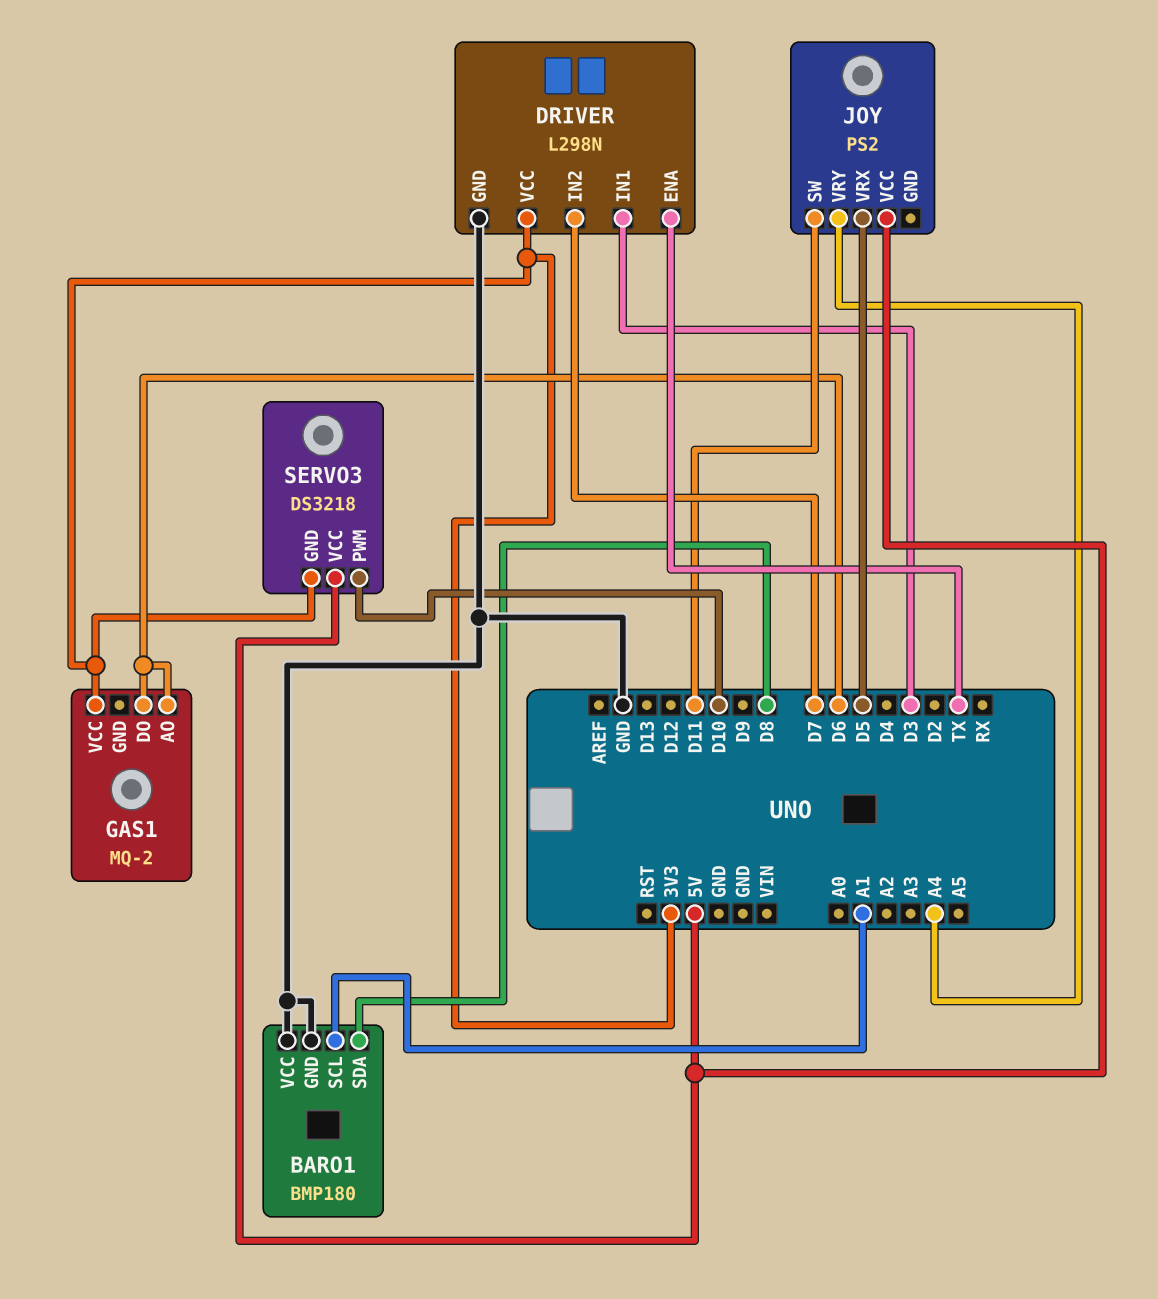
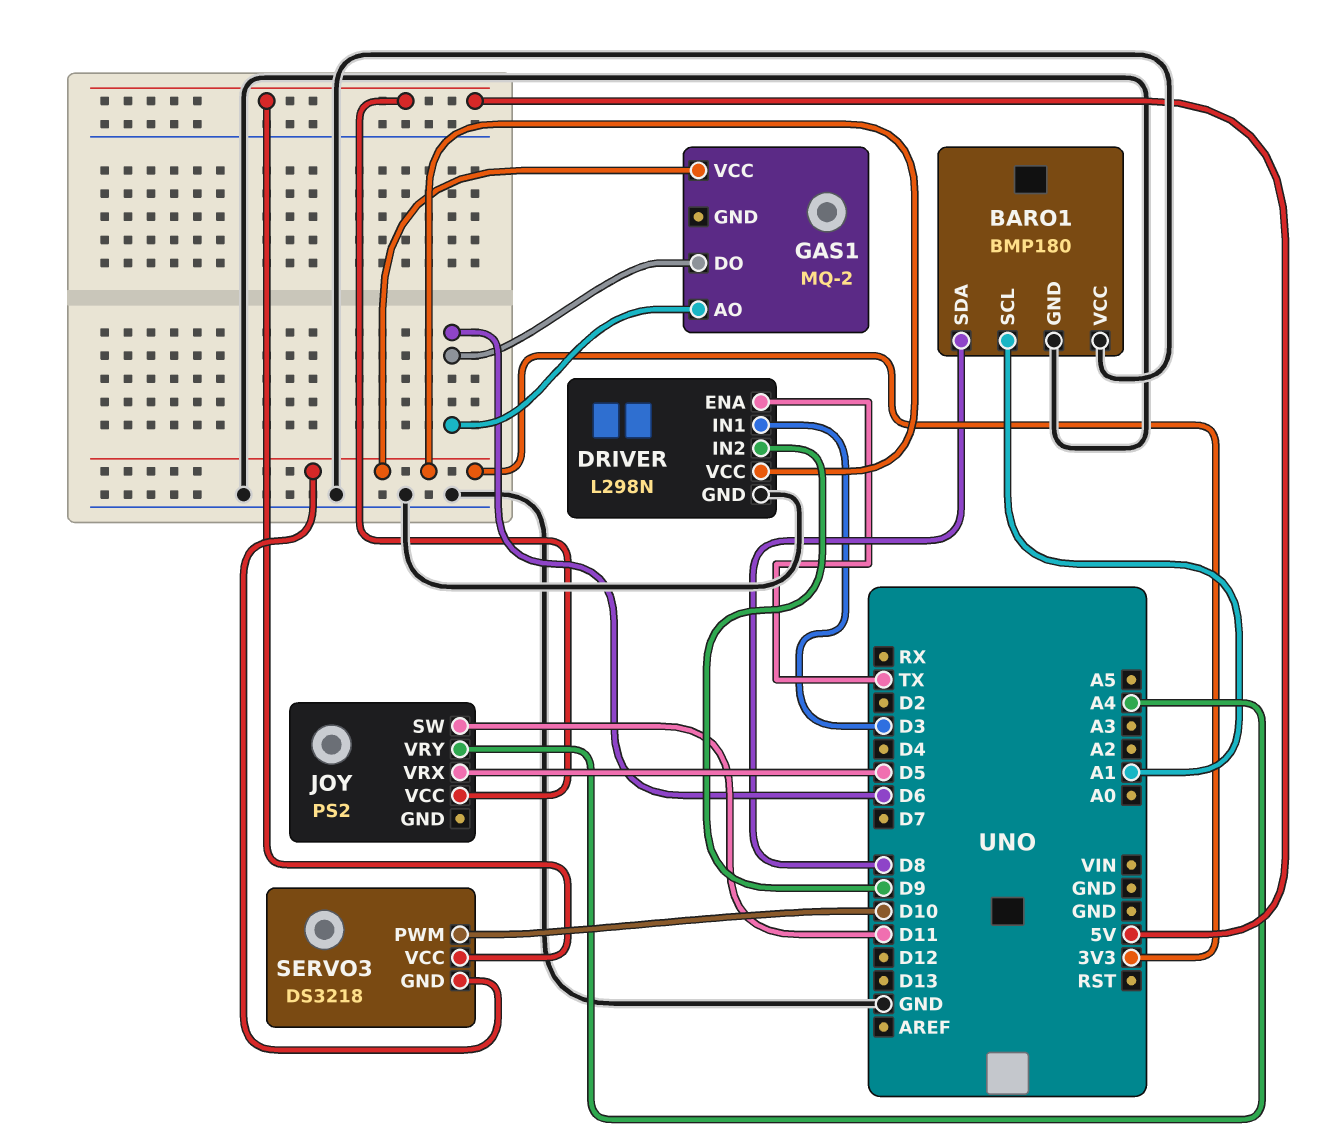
DRIVER pin IN2: D7 -> D9

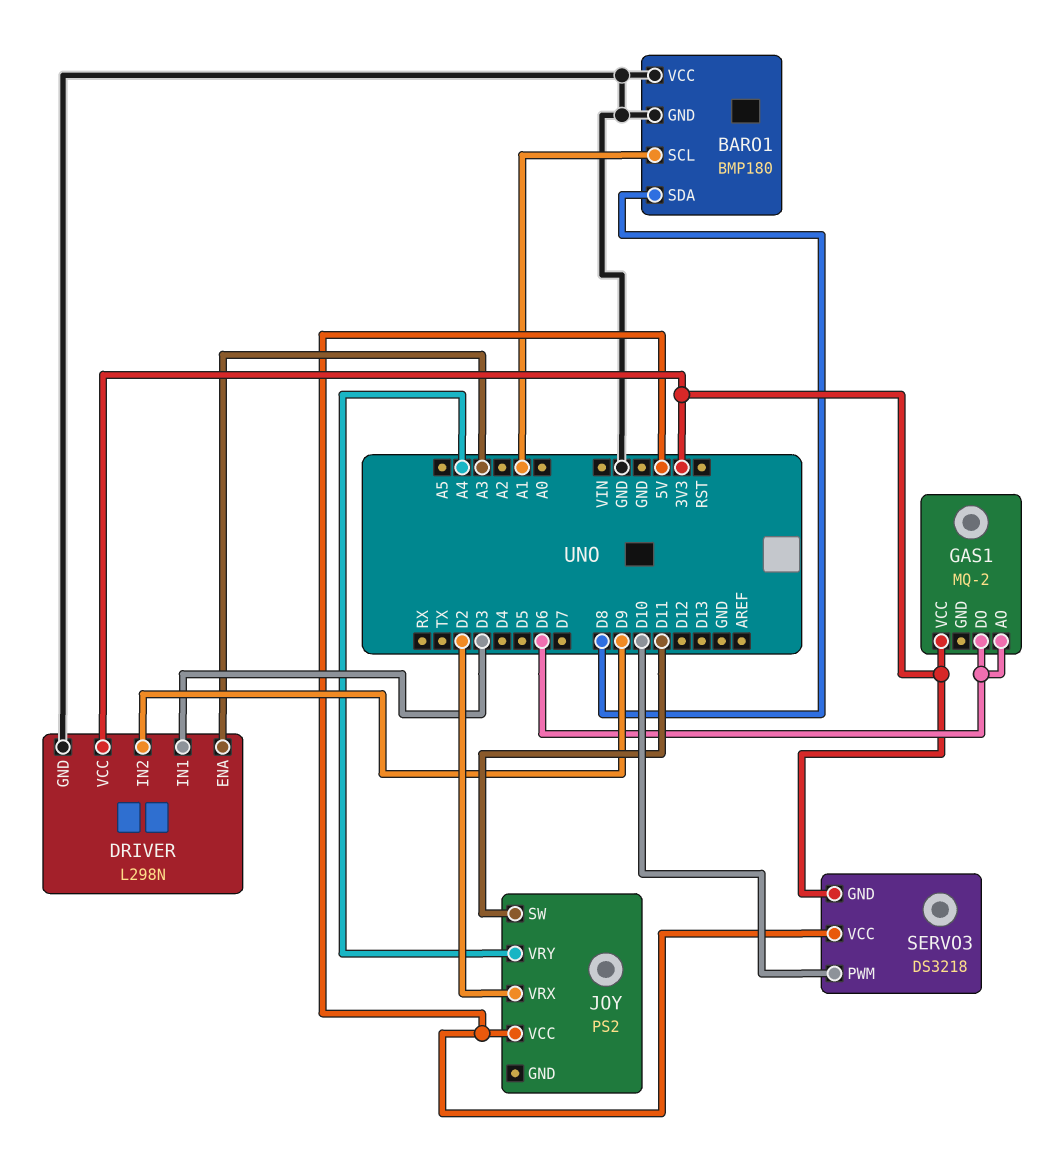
DRIVER pin ENA: TX -> A3
JOY pin VRX: D5 -> D2

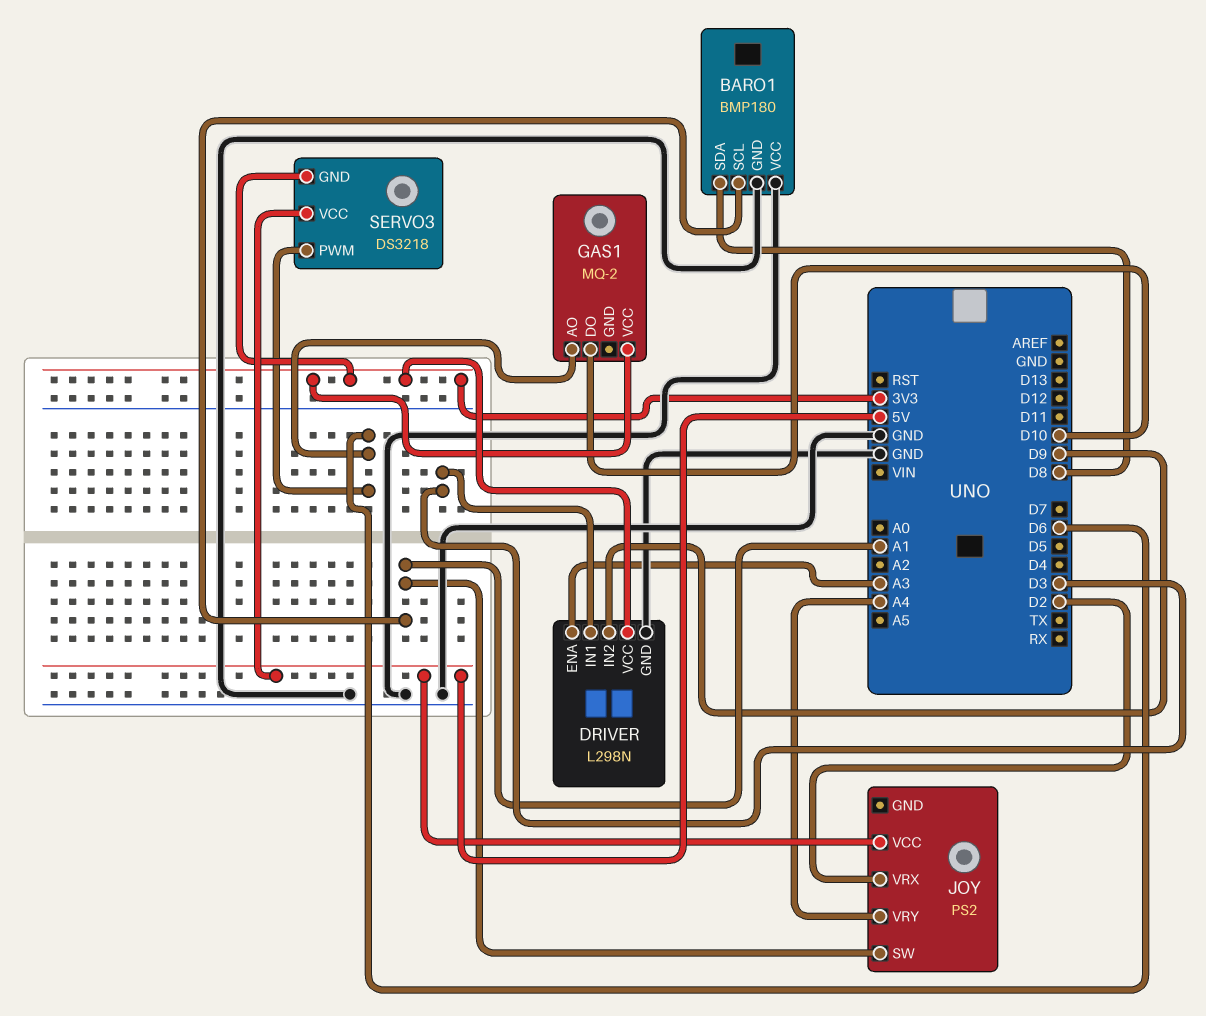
GAS1 pin DO: D6 -> D10
JOY pin SW: D11 -> A1
SERVO3 pin PWM: D10 -> D6

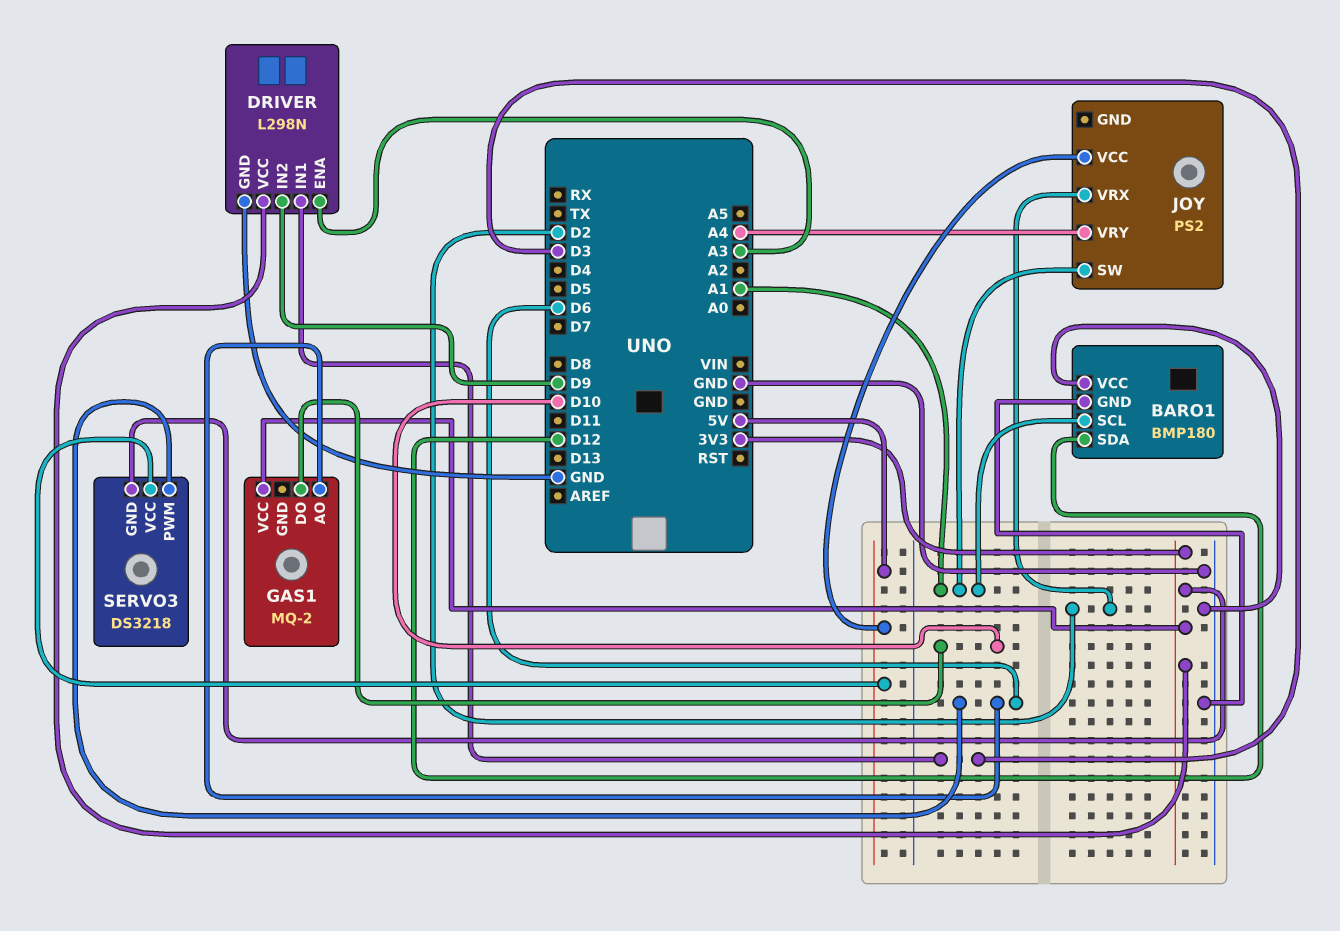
BARO1 pin SDA: D8 -> D12

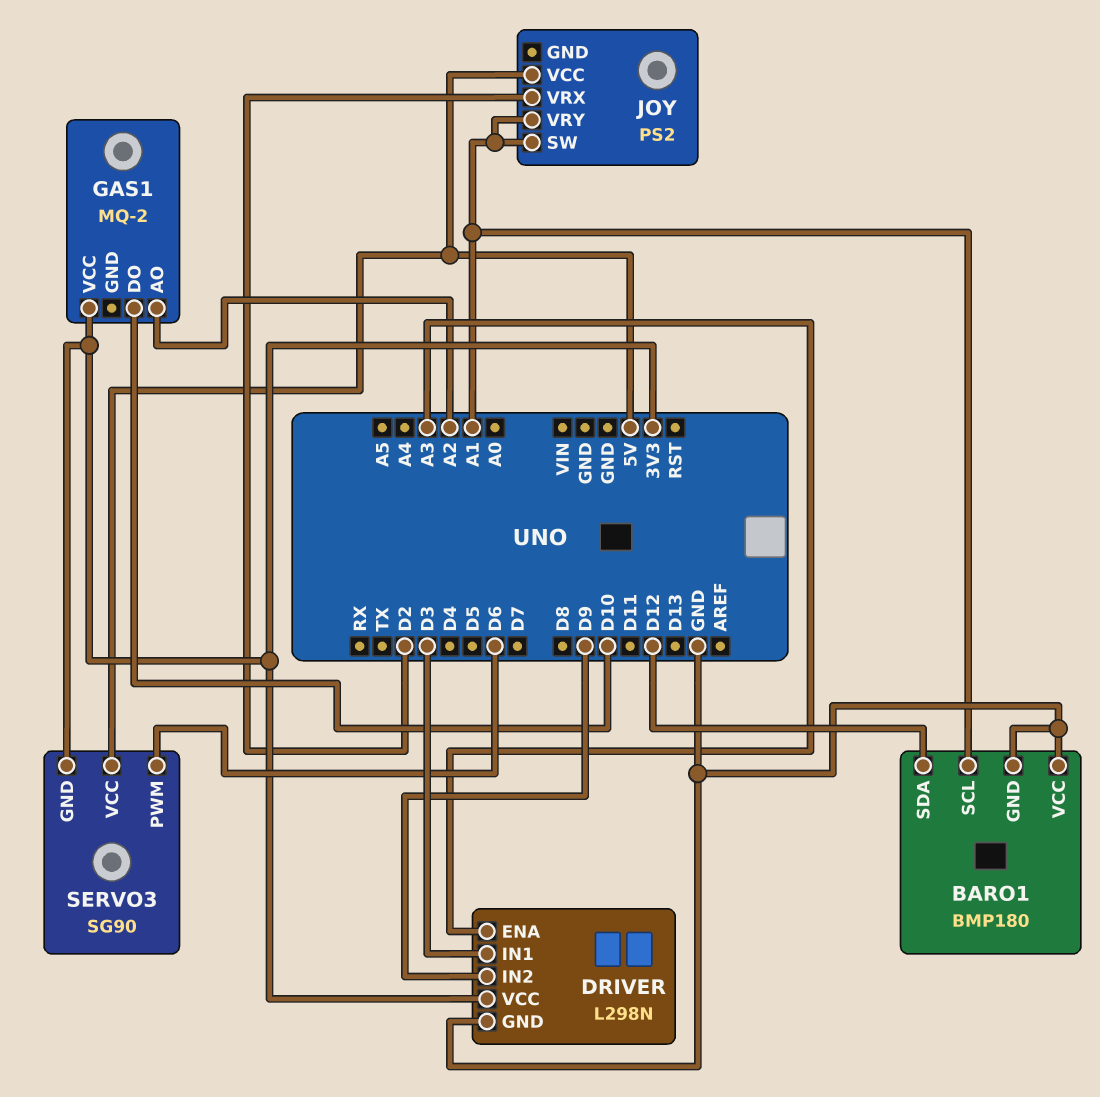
GAS1 pin AO: D6 -> A2
JOY pin VRY: A4 -> A1
SERVO3: DS3218 -> SG90

